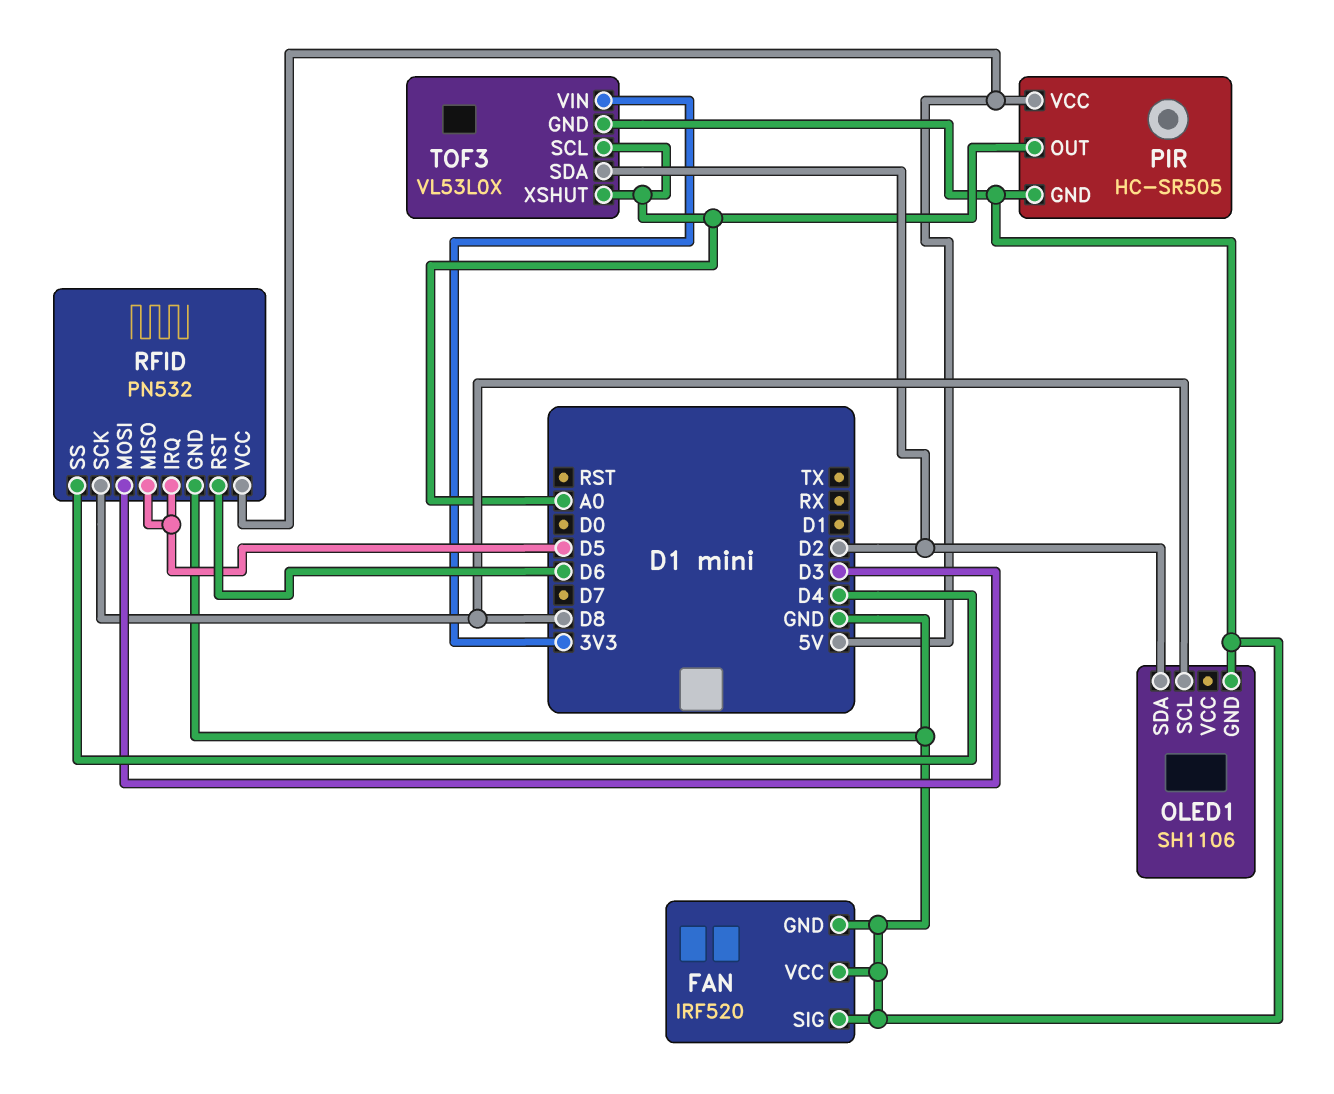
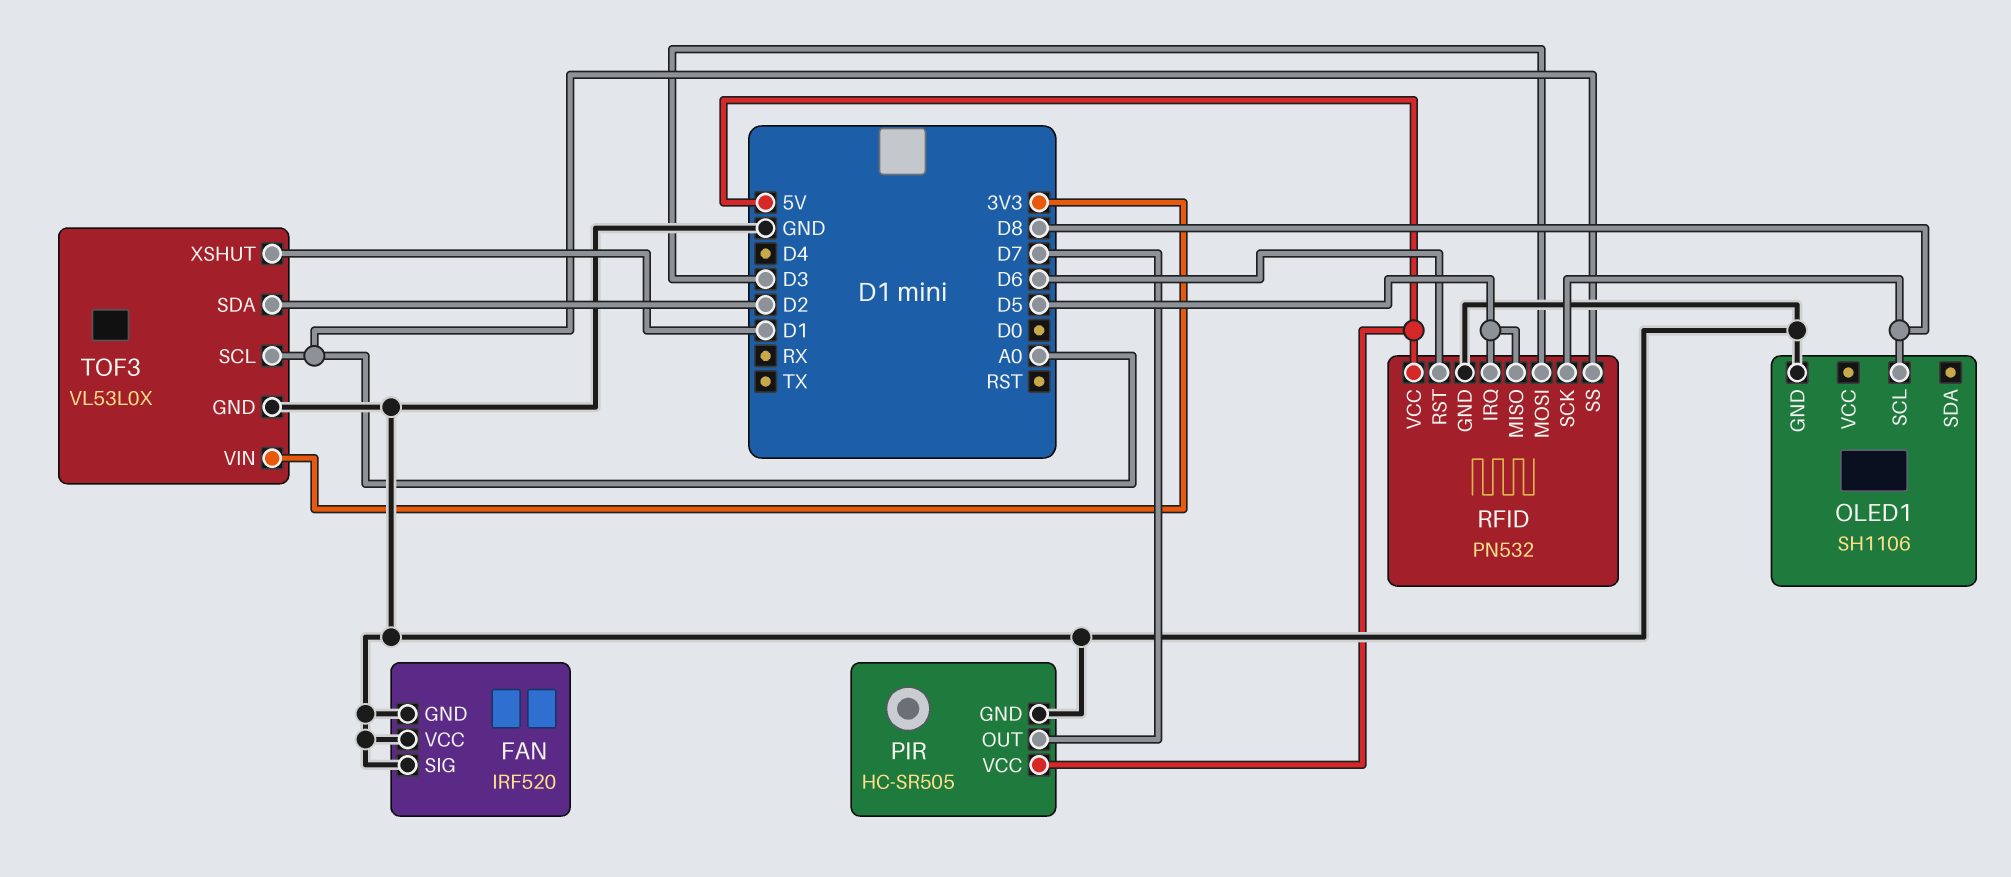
OLED1 pin SDA: D2 -> none
PIR pin OUT: A0 -> D7
RFID pin SS: D4 -> A0
TOF3 pin XSHUT: A0 -> D1

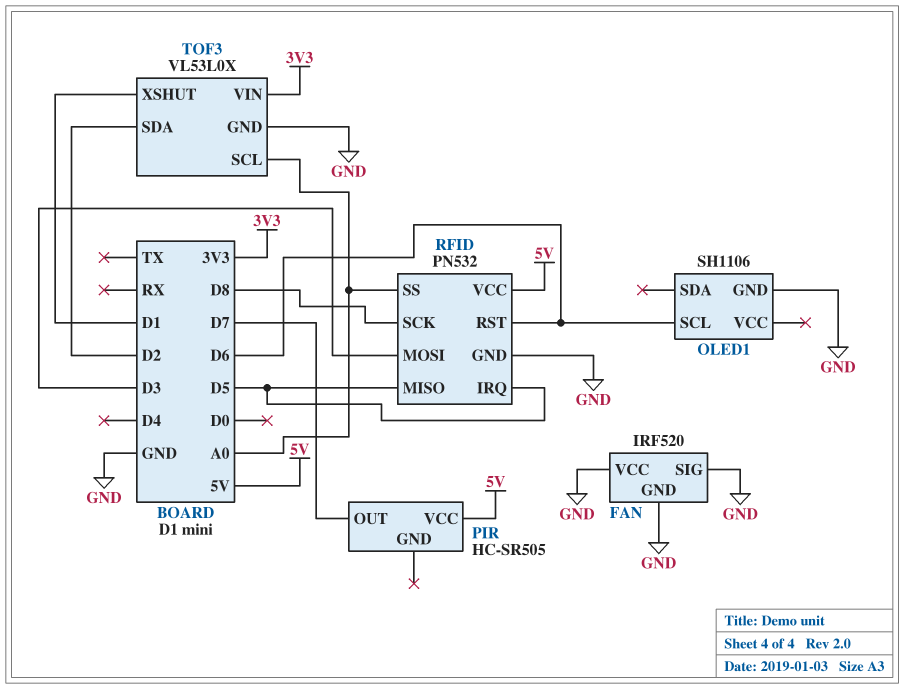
OLED1 pin SCL: D8 -> D6
PIR pin GND: GND -> none

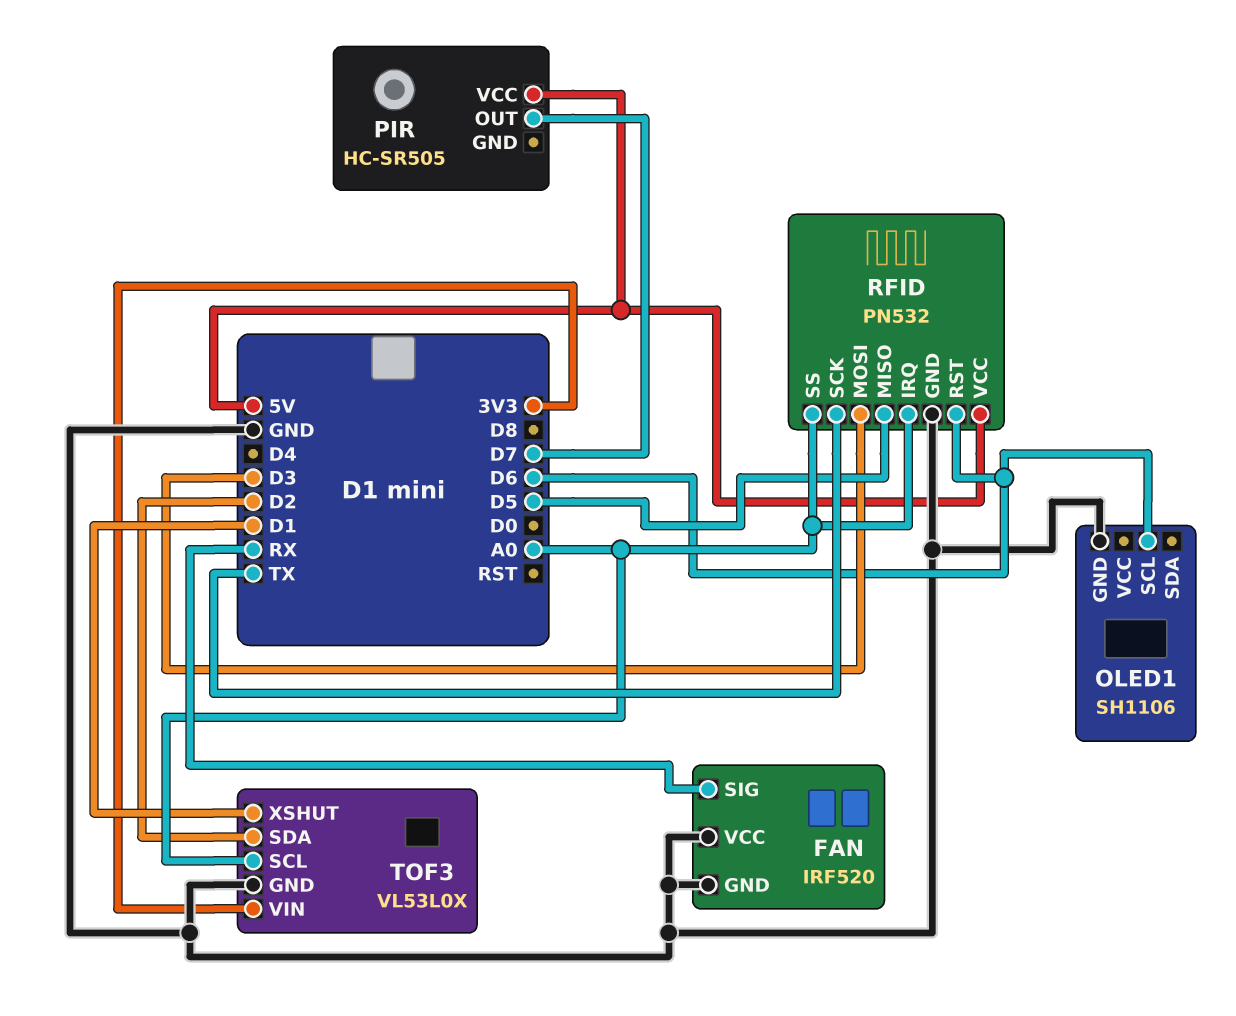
FAN pin SIG: GND -> RX
RFID pin IRQ: D5 -> A0
RFID pin SCK: D8 -> TX

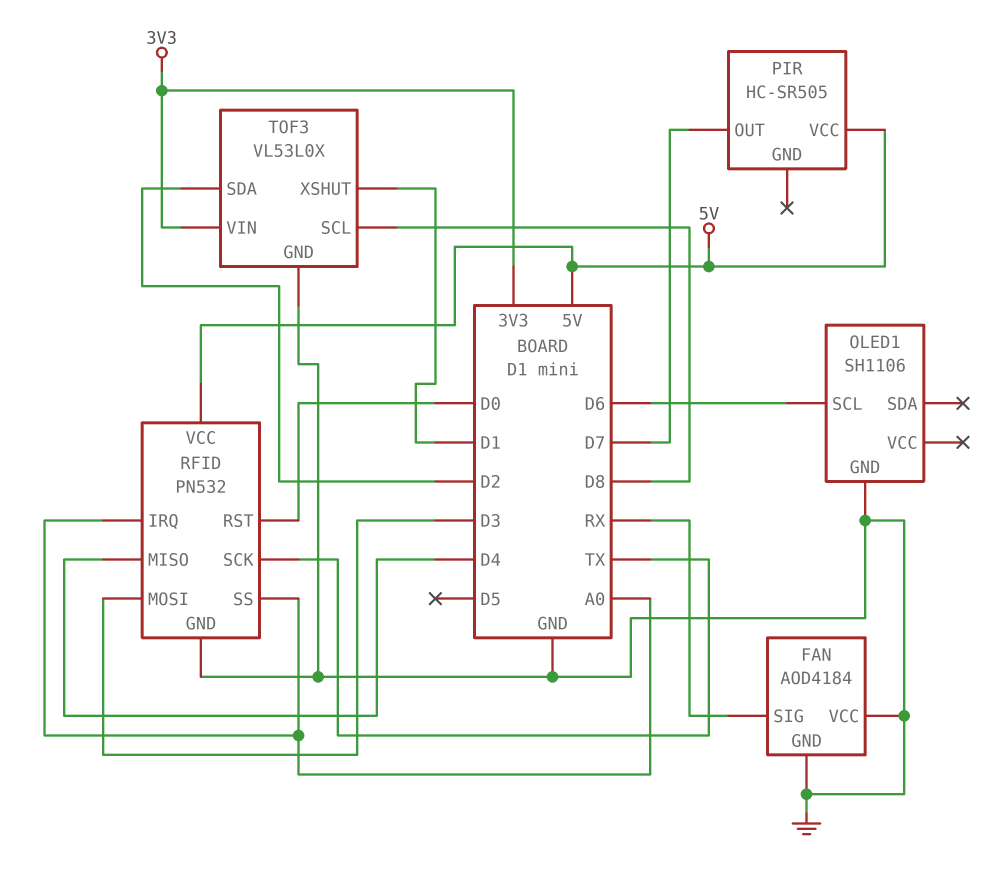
FAN: IRF520 -> AOD4184
RFID pin MISO: D5 -> D4
RFID pin RST: D6 -> D0
TOF3 pin SCL: A0 -> D8

